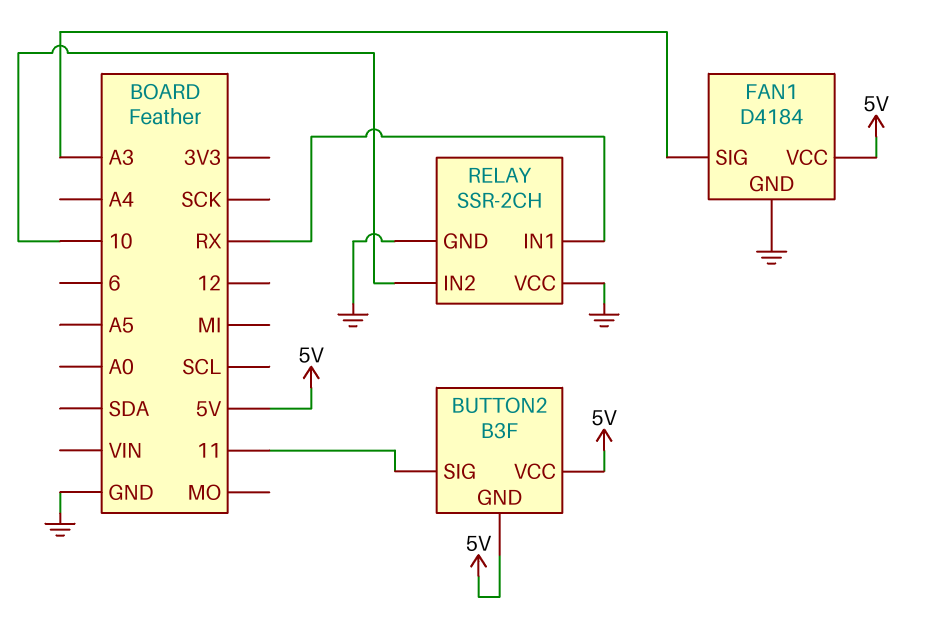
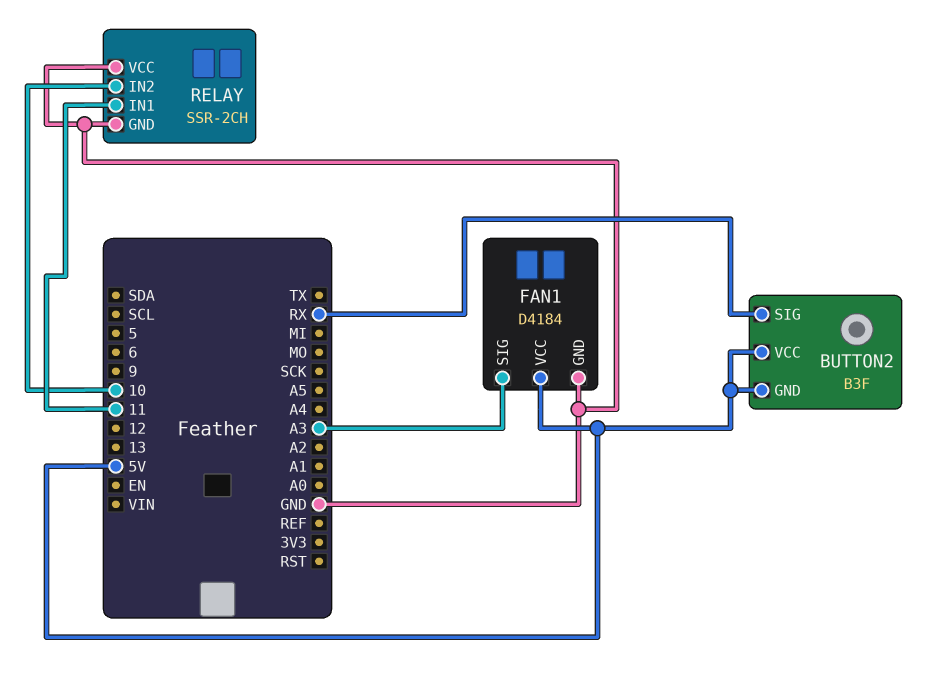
BUTTON2 pin SIG: 11 -> RX
RELAY pin IN1: RX -> 11

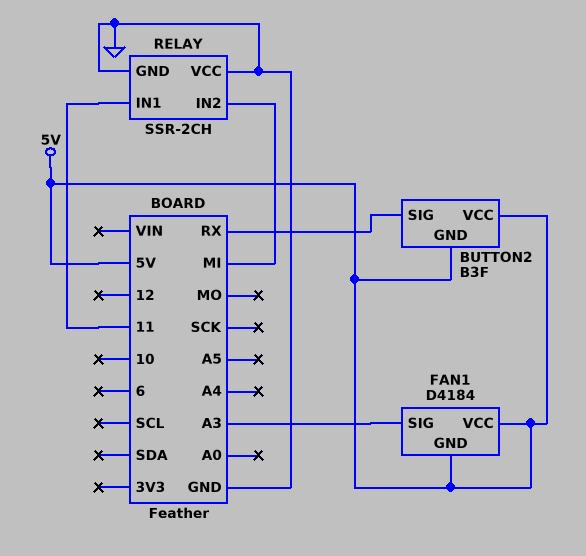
FAN1 pin GND: GND -> 5V
RELAY pin IN2: 10 -> MI

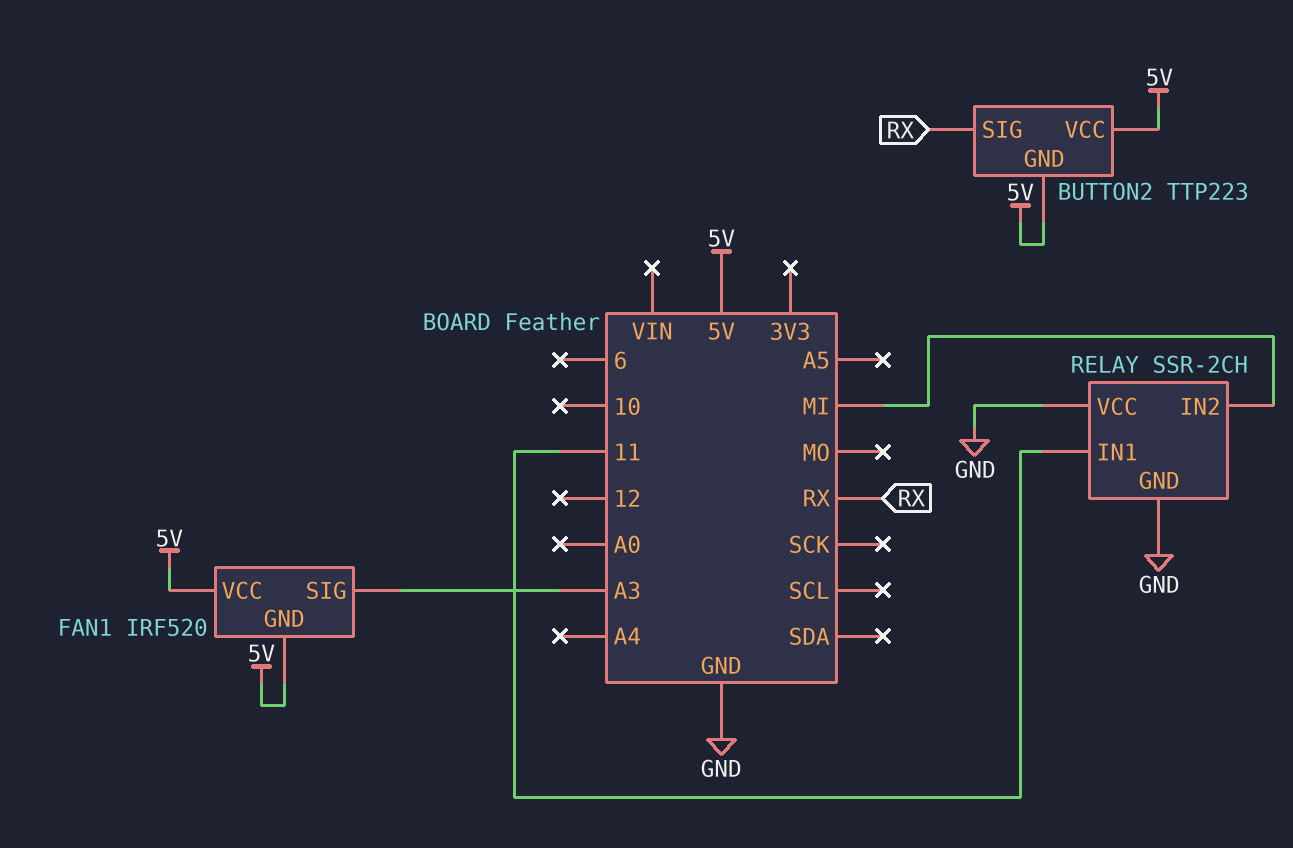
BUTTON2: B3F -> TTP223
FAN1: D4184 -> IRF520

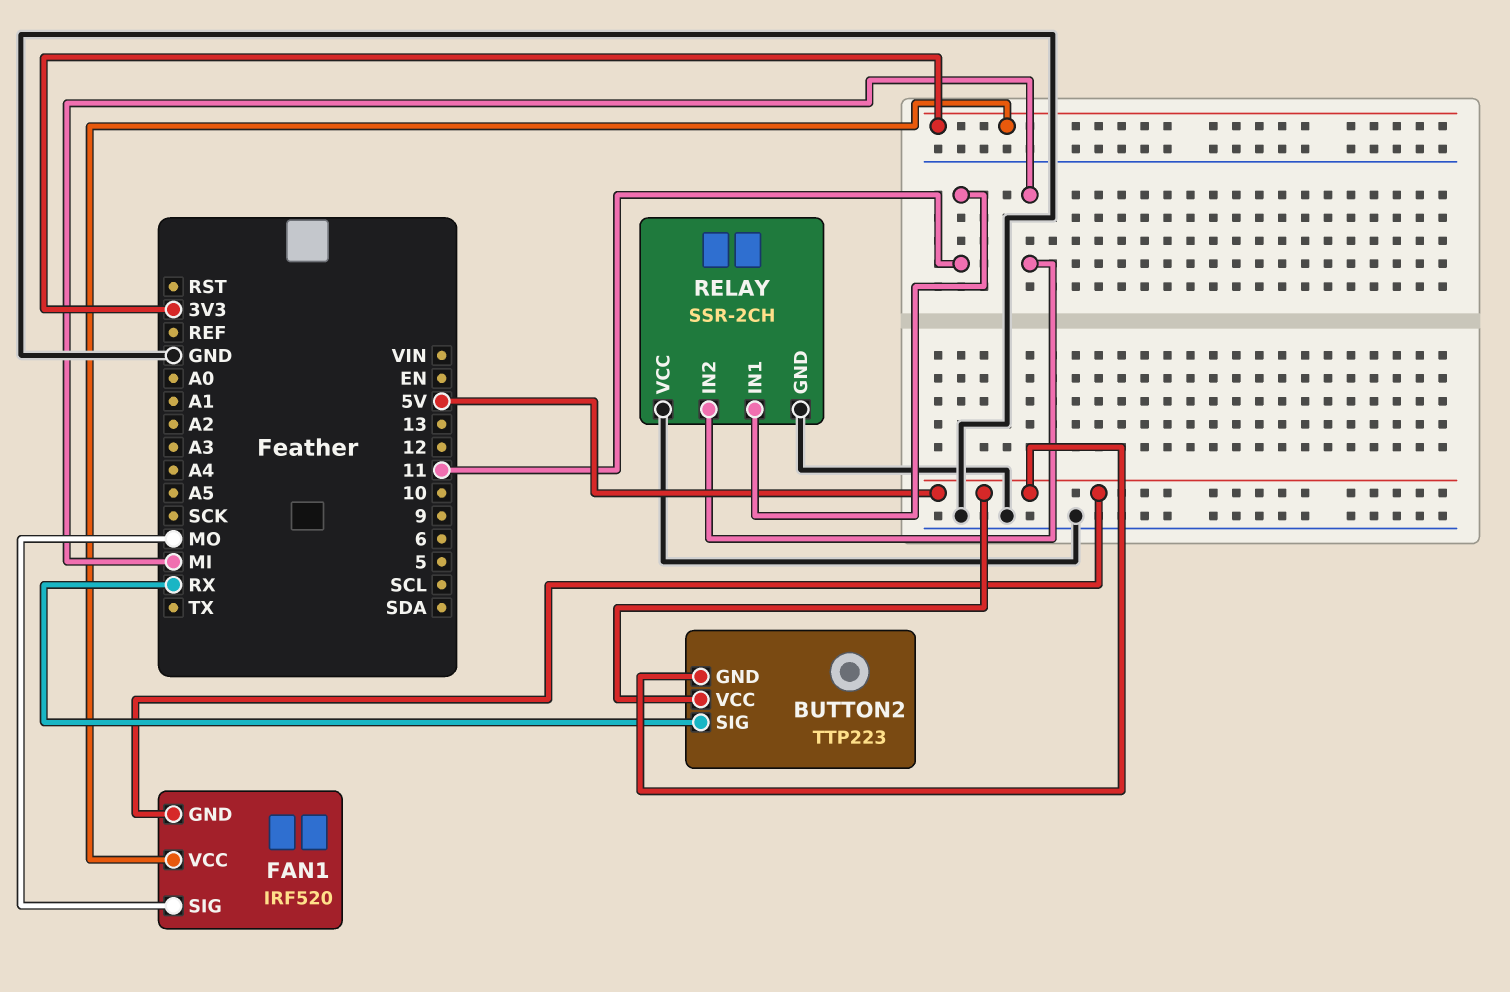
FAN1 pin SIG: A3 -> MO
FAN1 pin VCC: 5V -> 3V3

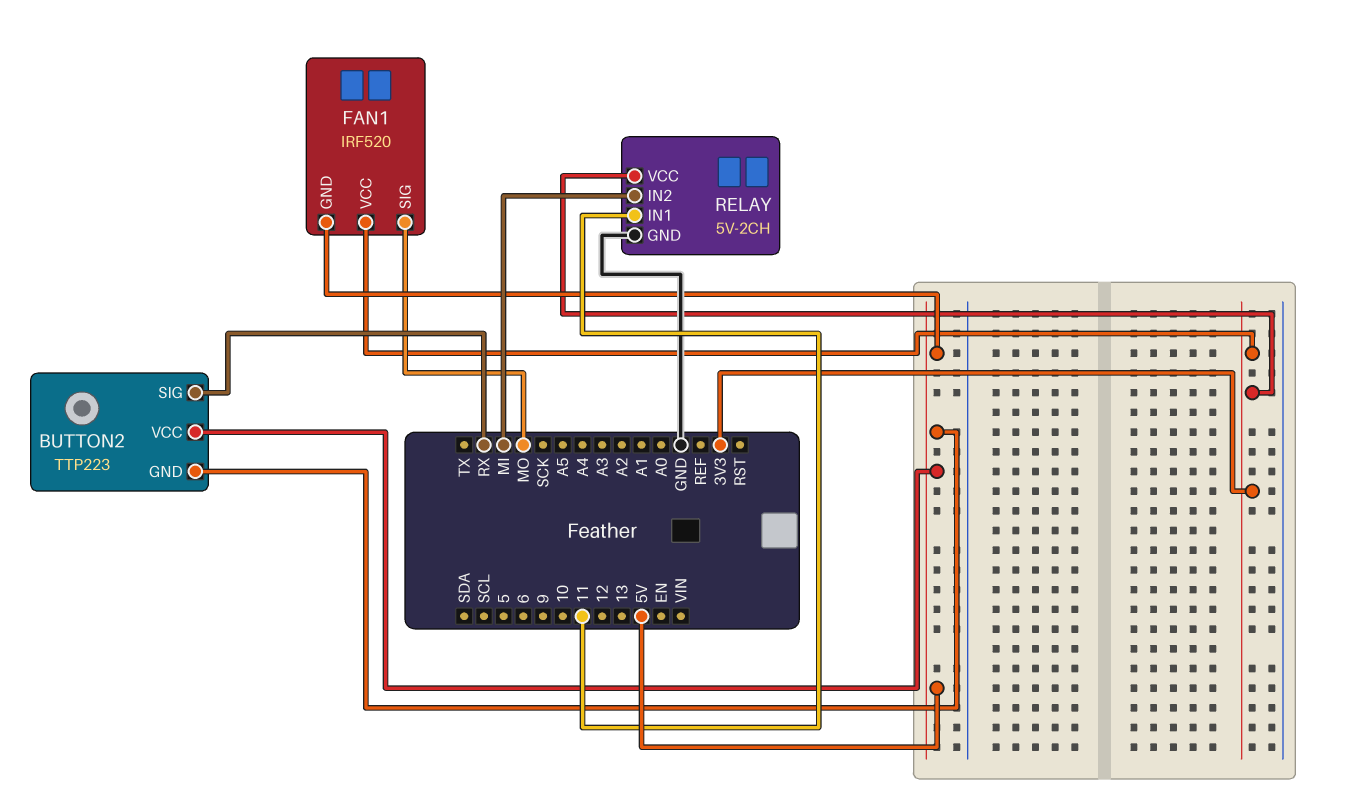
RELAY: SSR-2CH -> 5V-2CH
RELAY pin VCC: GND -> 3V3

